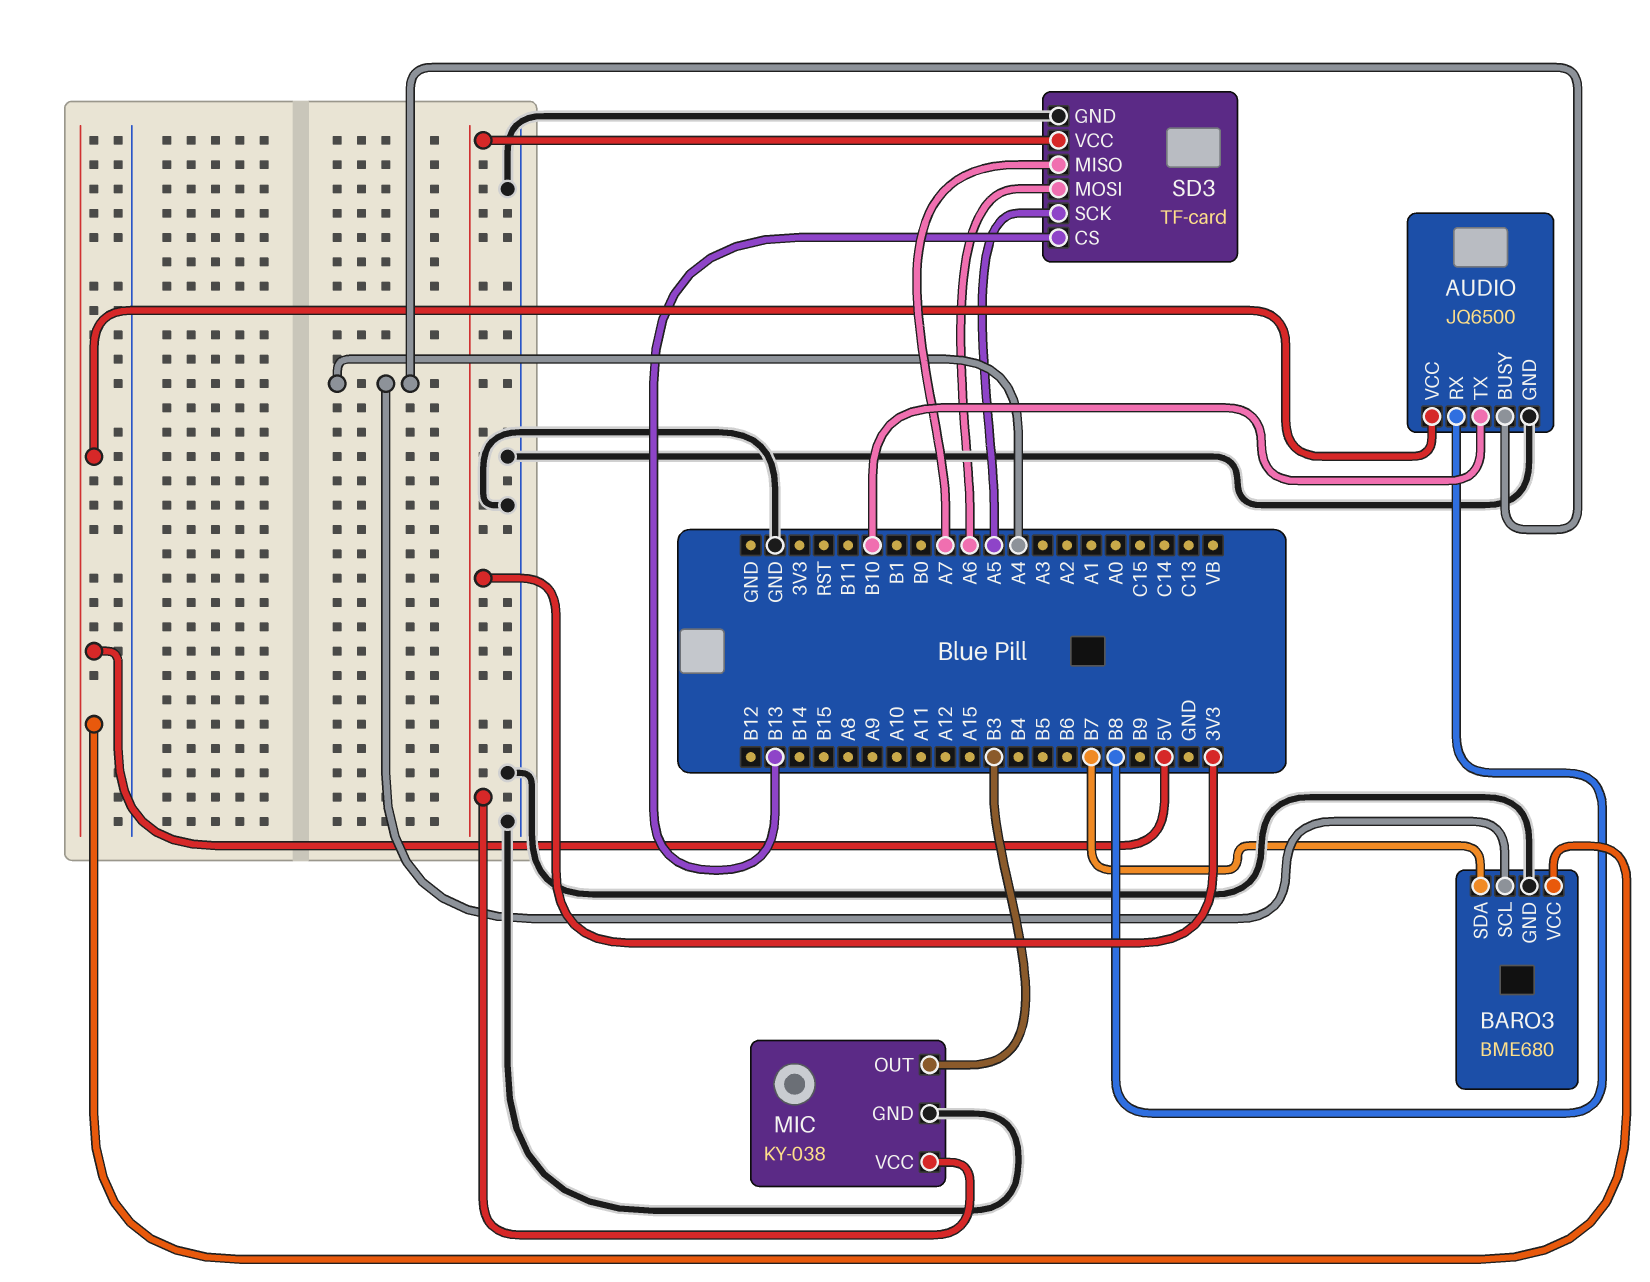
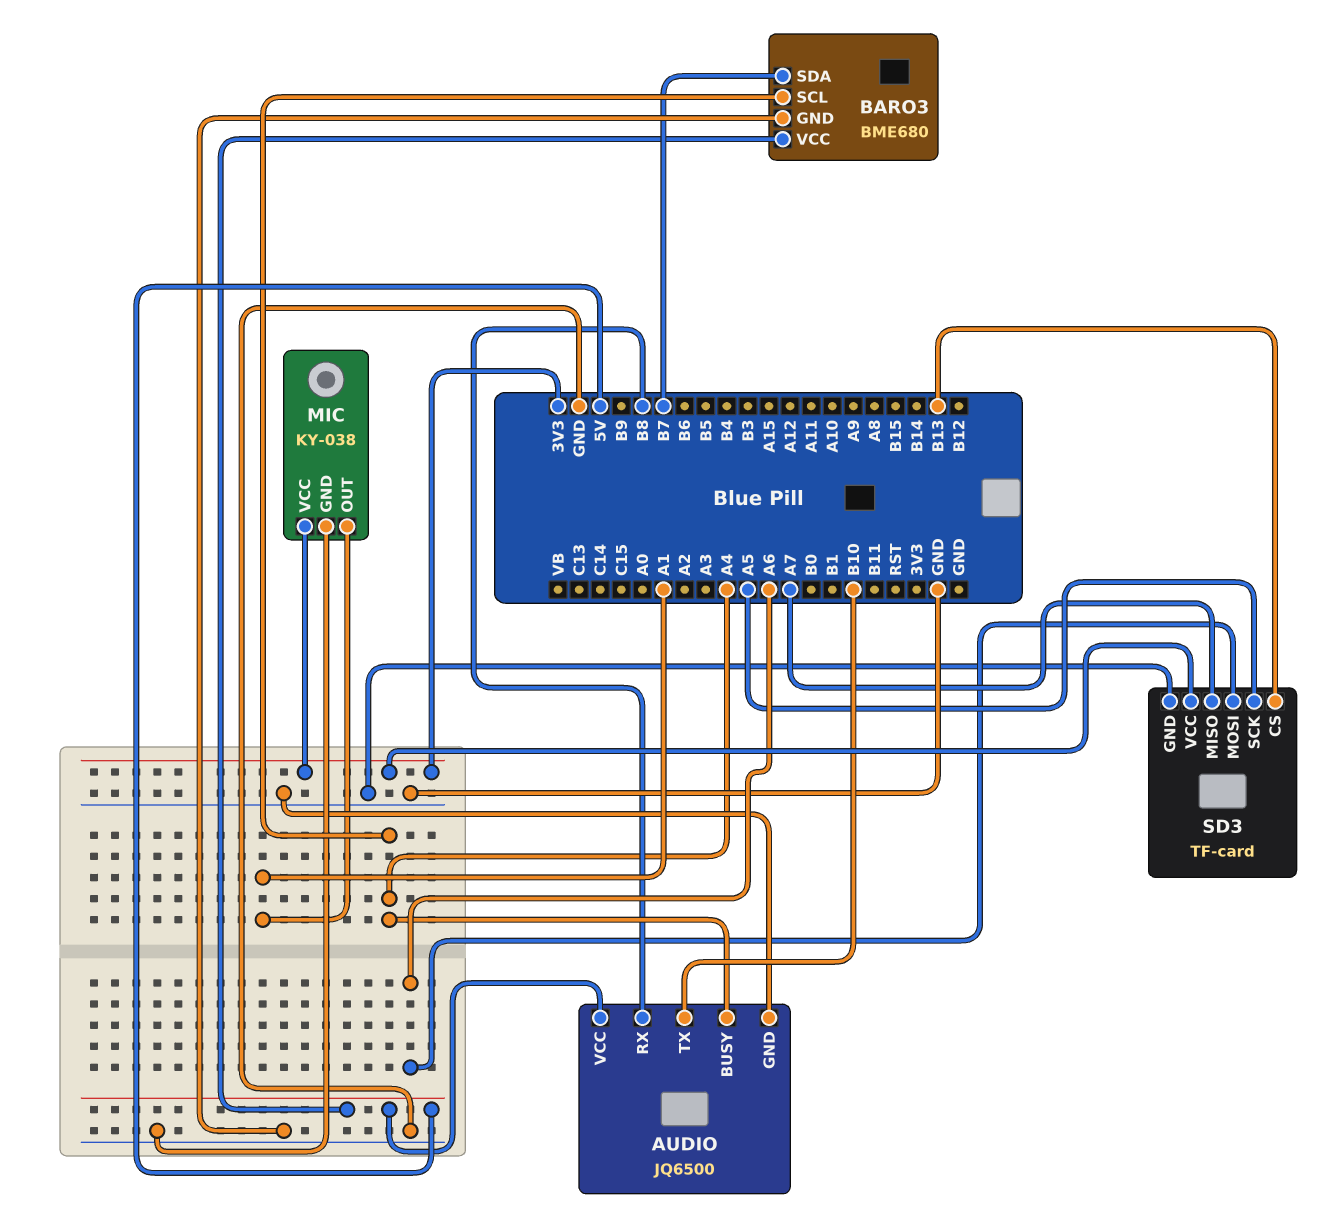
MIC pin OUT: B3 -> A1

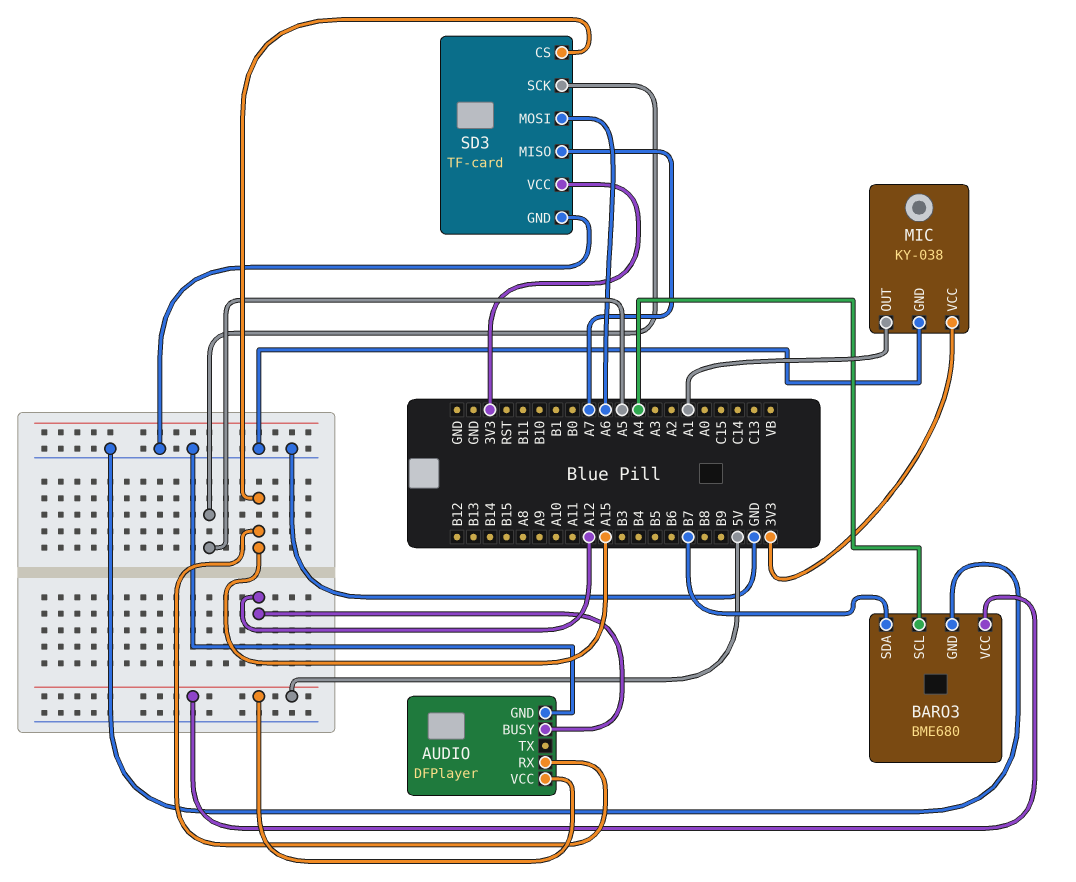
AUDIO: JQ6500 -> DFPlayer
AUDIO pin BUSY: A4 -> A12
AUDIO pin RX: B8 -> A15
AUDIO pin TX: B10 -> none
SD3 pin CS: B13 -> A15

